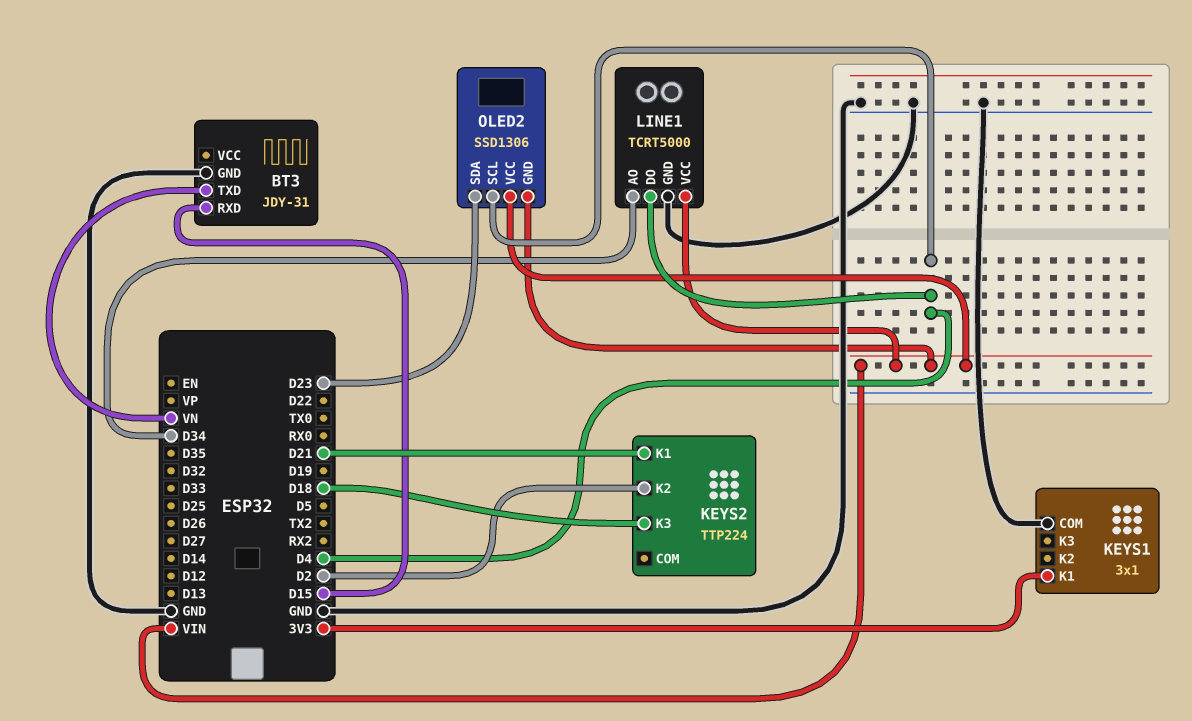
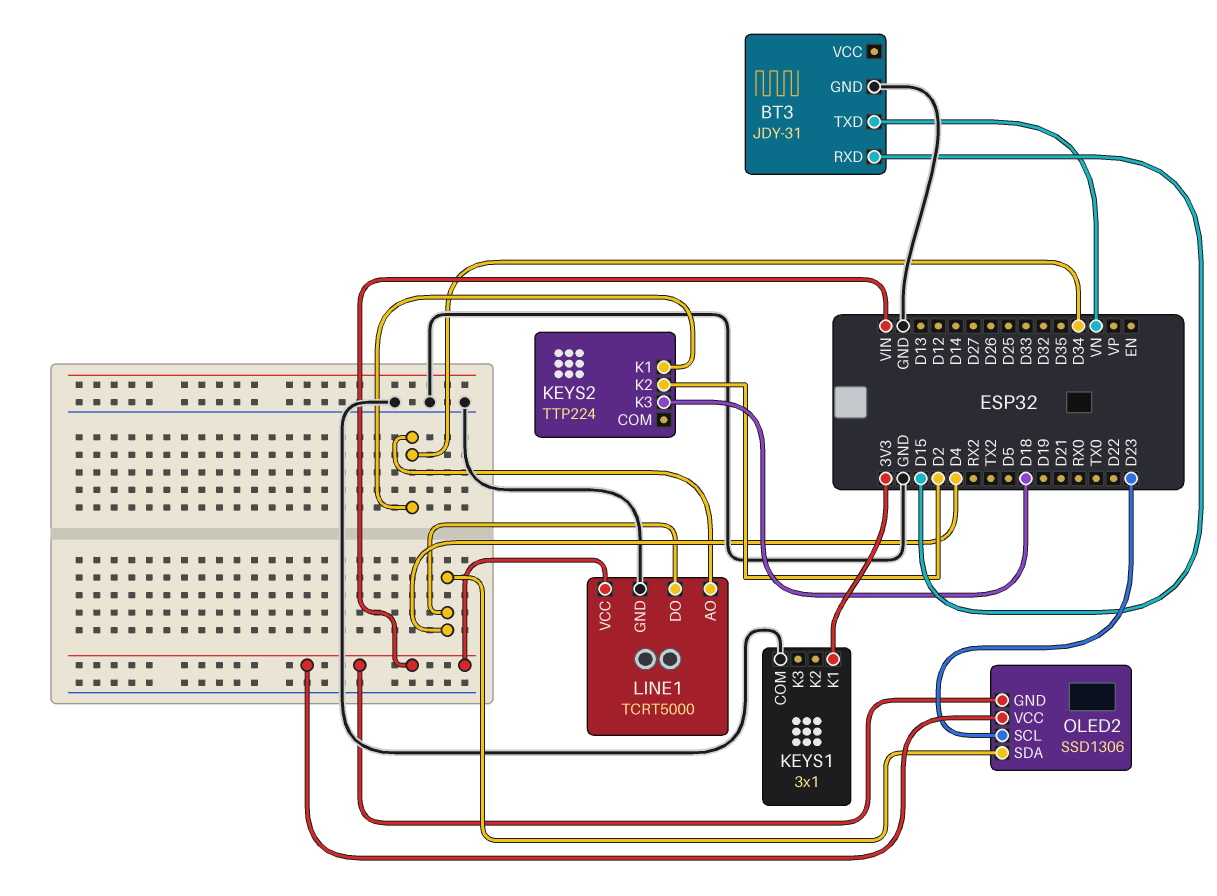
KEYS2 pin K1: D21 -> D34
OLED2 pin SCL: D4 -> D23
OLED2 pin SDA: D23 -> D4

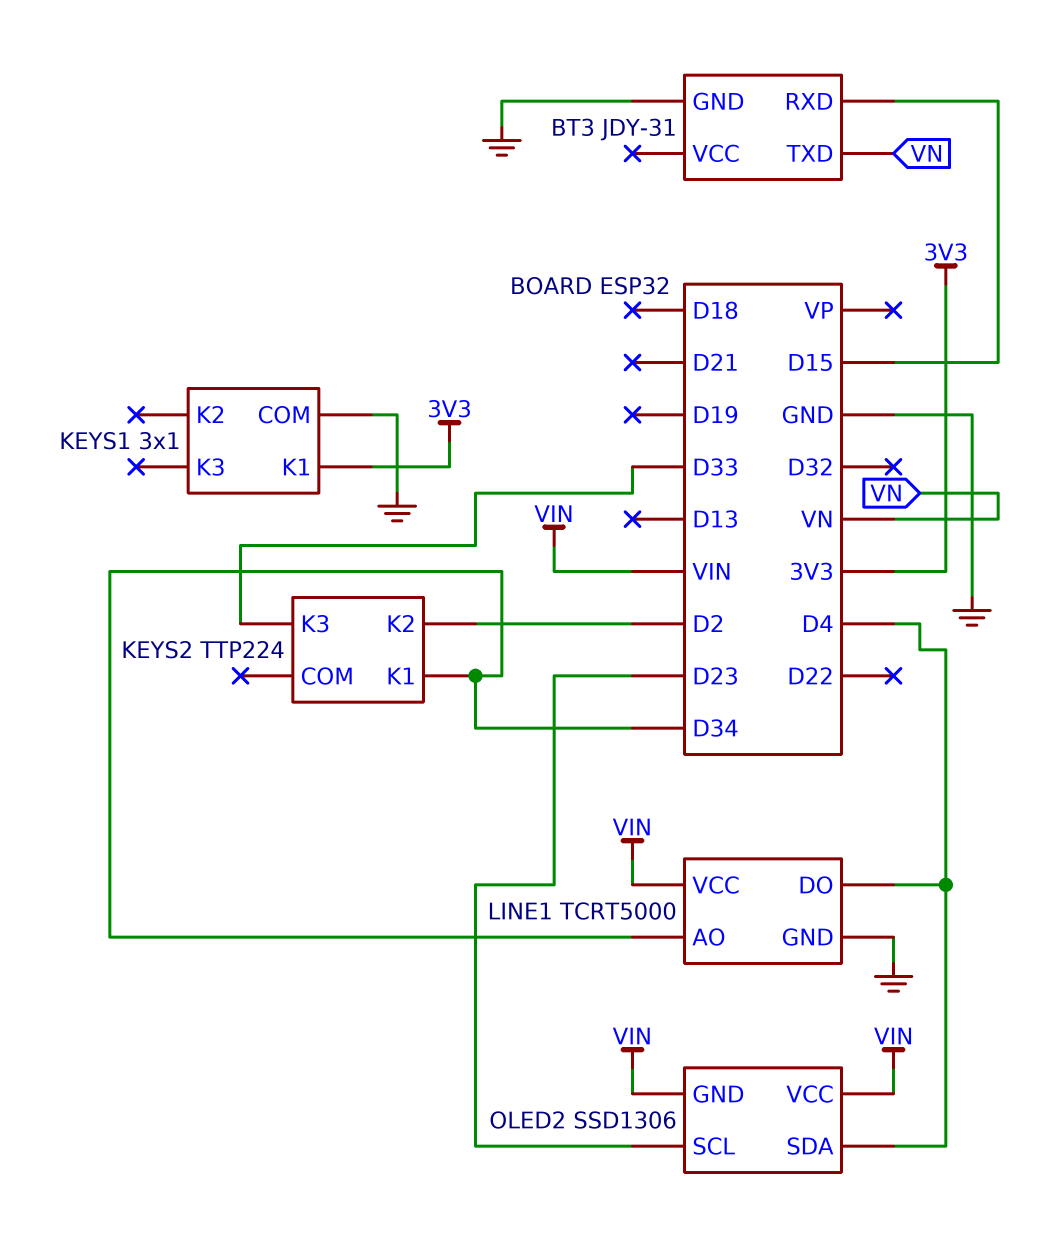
KEYS2 pin K3: D18 -> D33

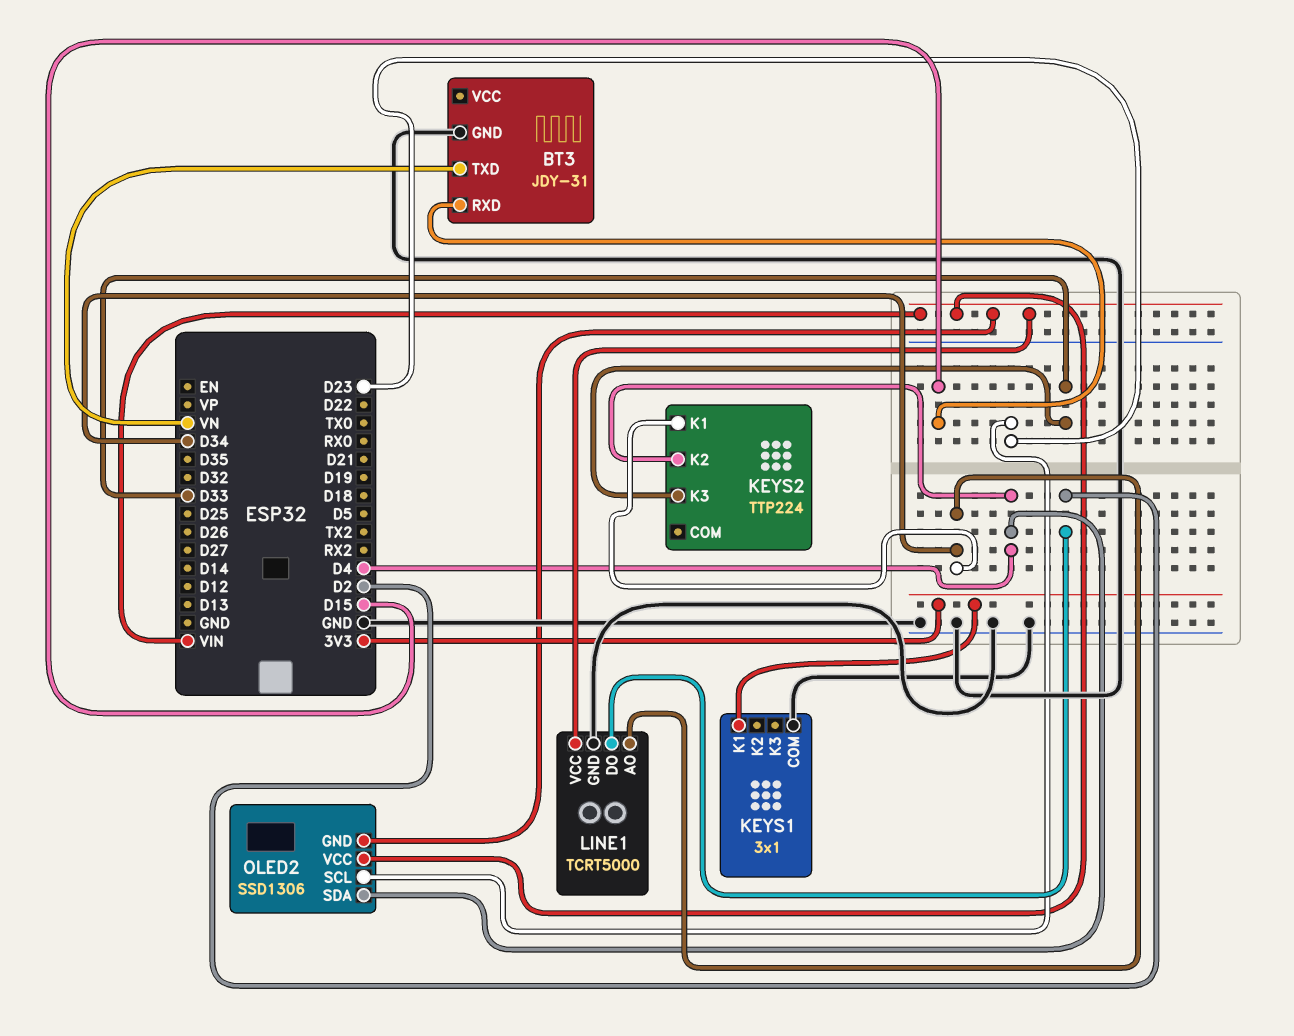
KEYS2 pin K2: D2 -> D4
LINE1 pin DO: D4 -> D2

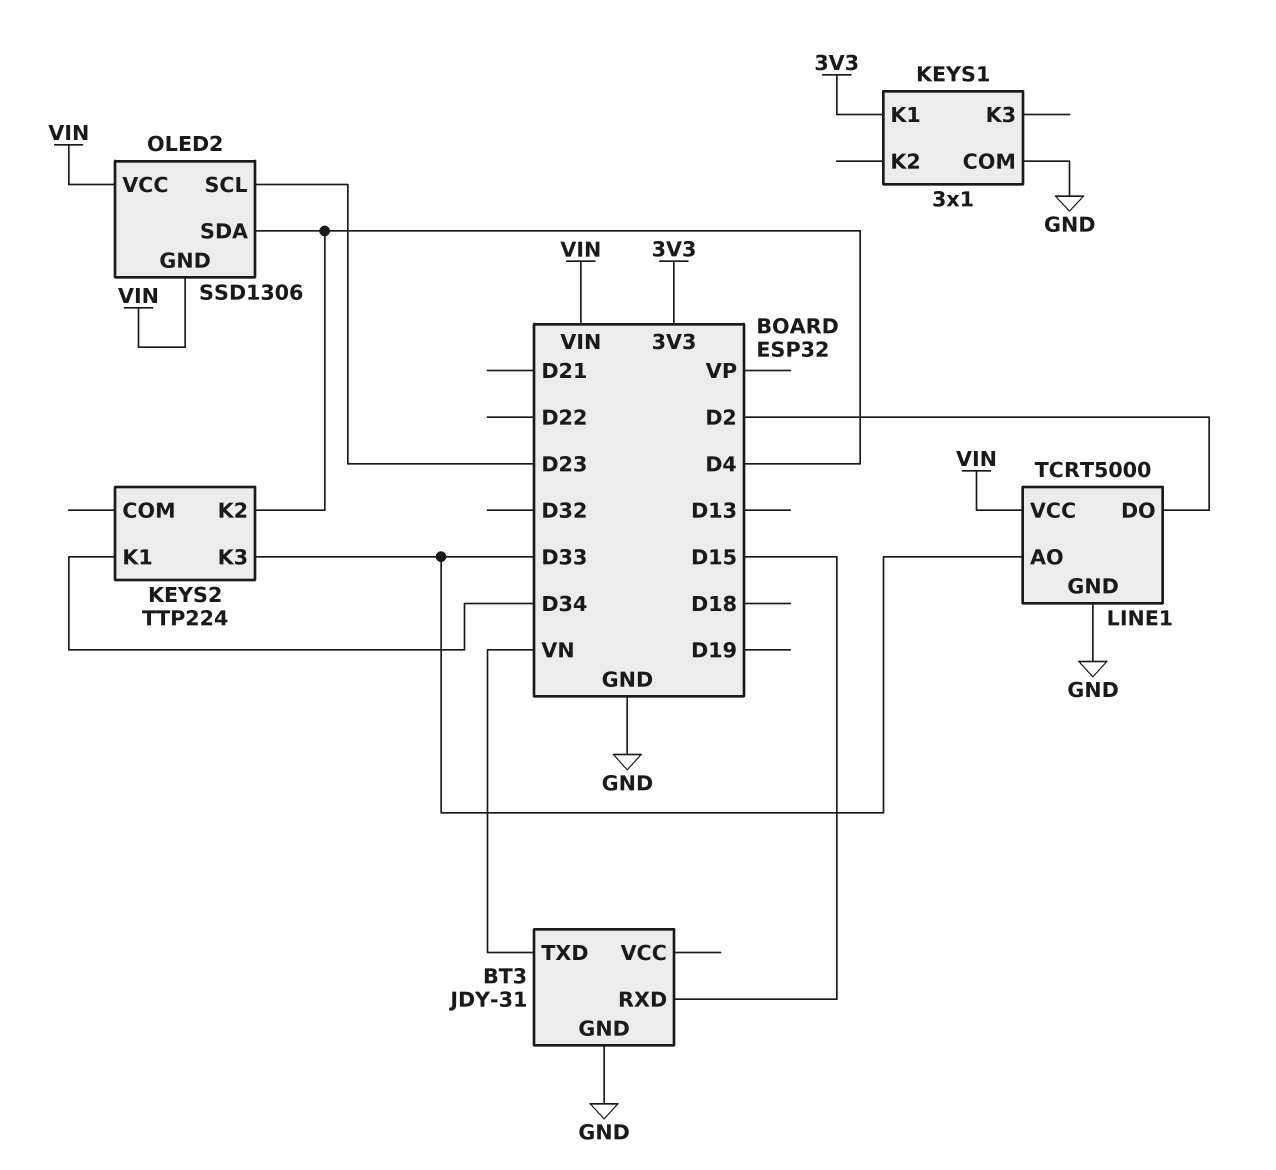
LINE1 pin AO: D34 -> D33

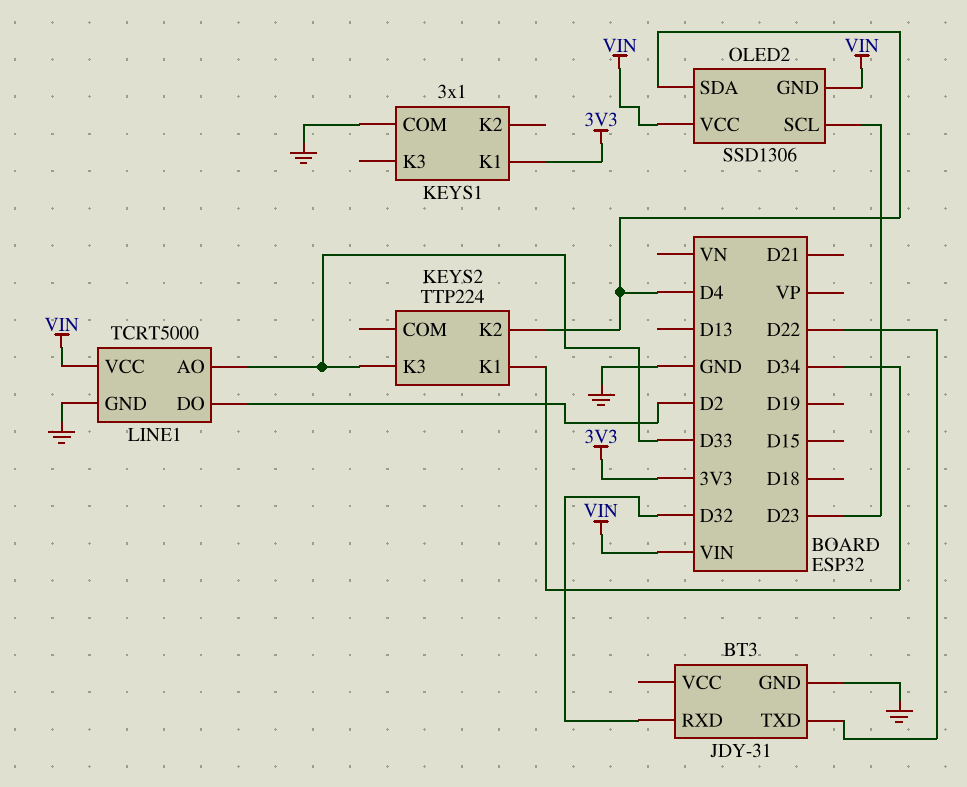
BT3 pin RXD: D15 -> D32
BT3 pin TXD: VN -> D22

